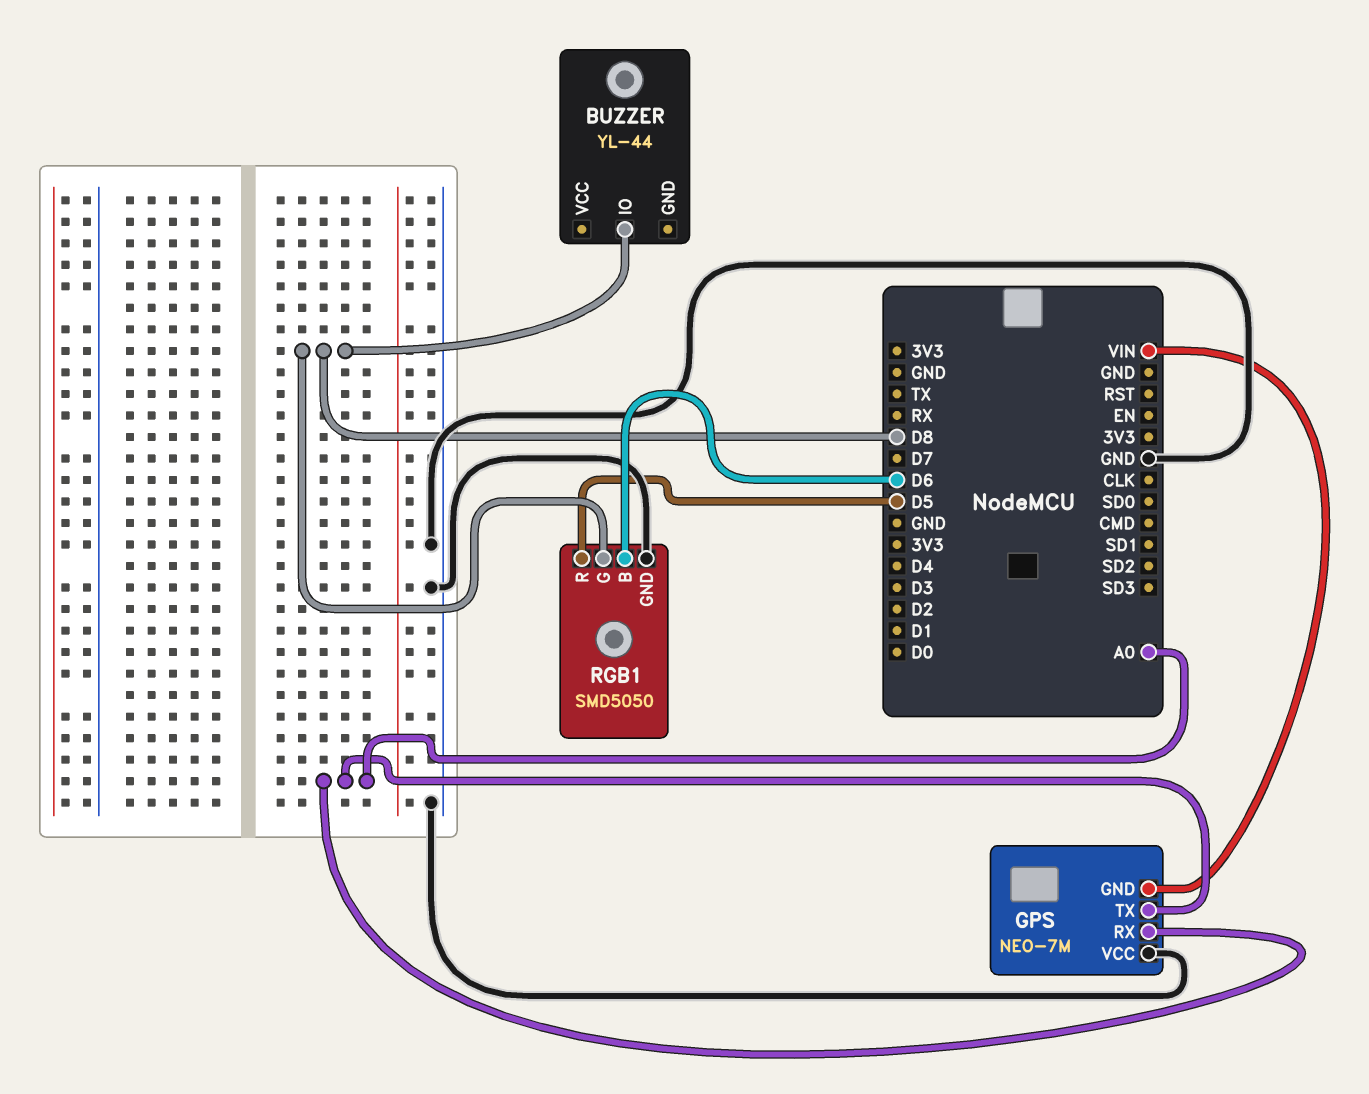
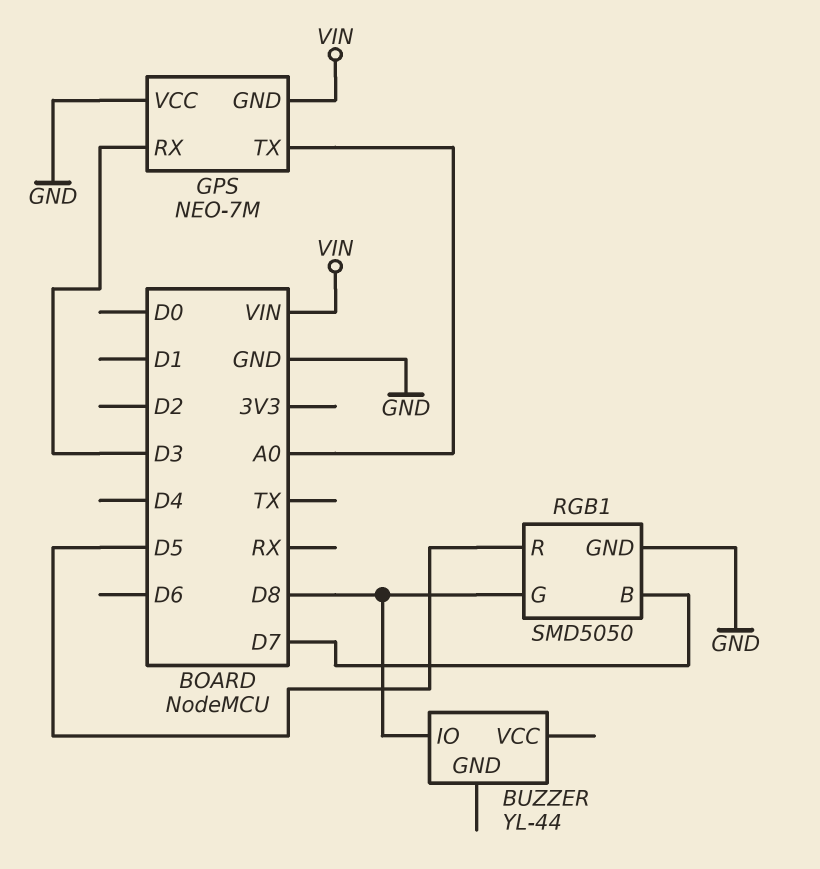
GPS pin RX: A0 -> D3
RGB1 pin B: D6 -> D7

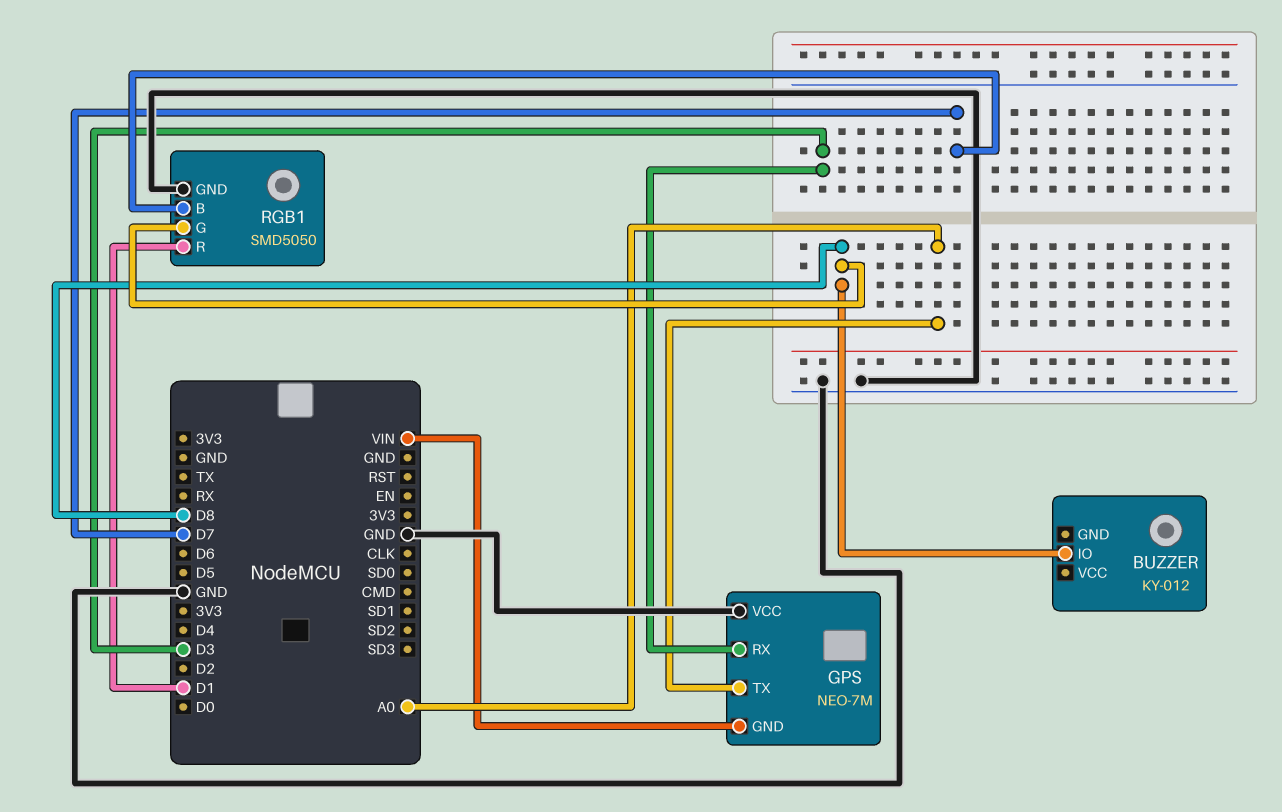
BUZZER: YL-44 -> KY-012
RGB1 pin R: D5 -> D1

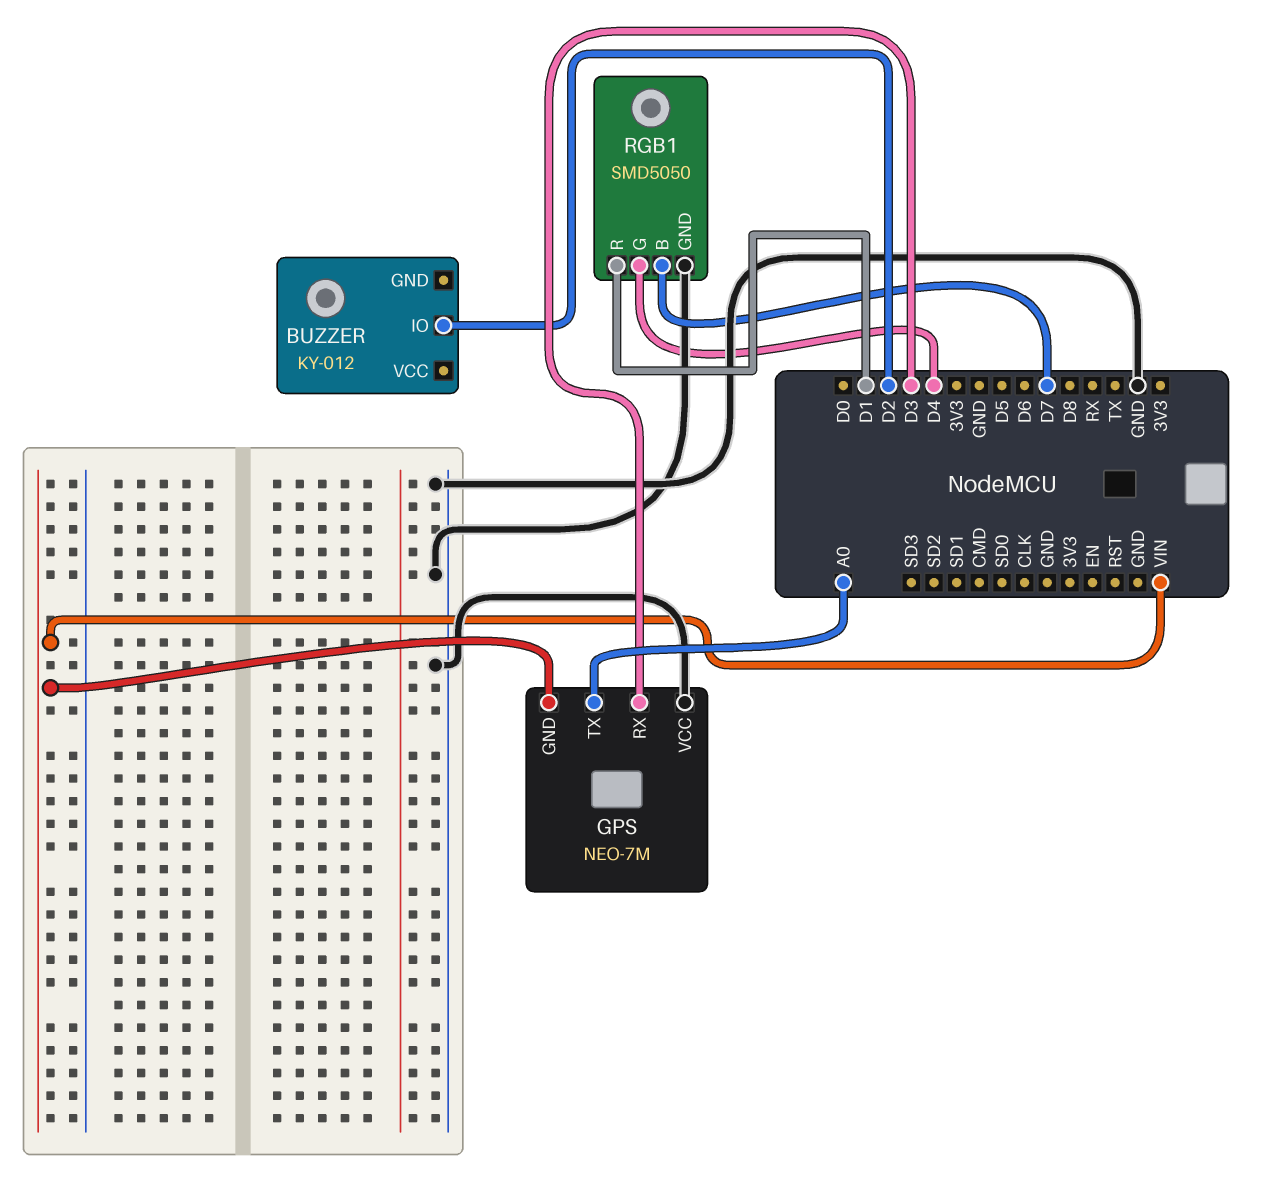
BUZZER pin IO: D8 -> D2
RGB1 pin G: D8 -> D4

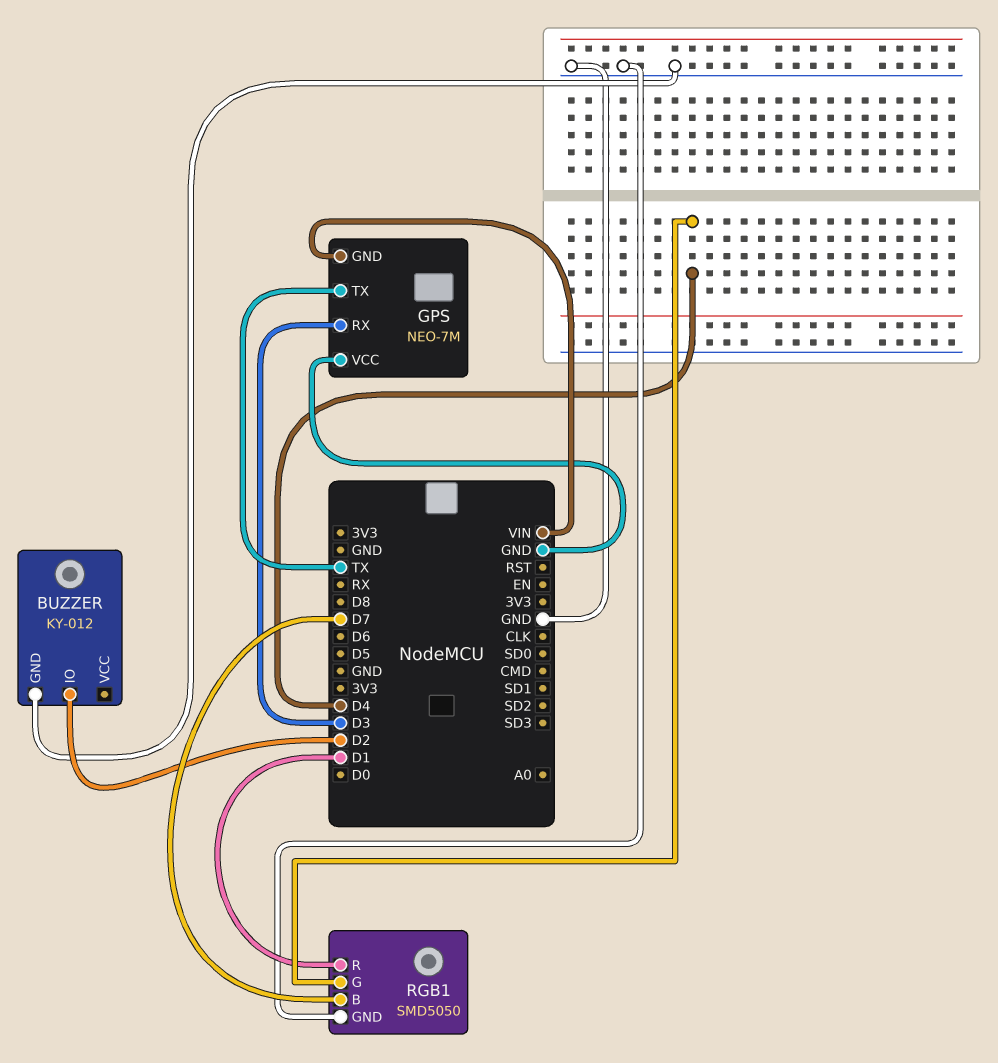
BUZZER pin GND: none -> GND
GPS pin TX: A0 -> TX

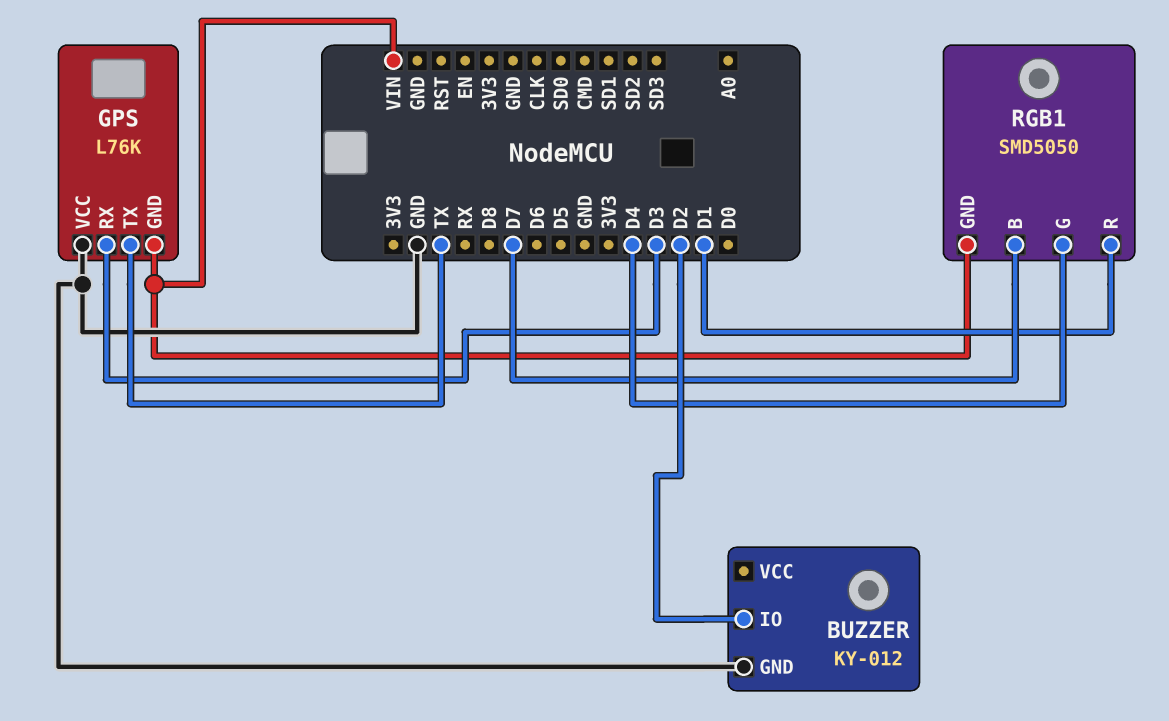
GPS: NEO-7M -> L76K
RGB1 pin GND: GND -> VIN

